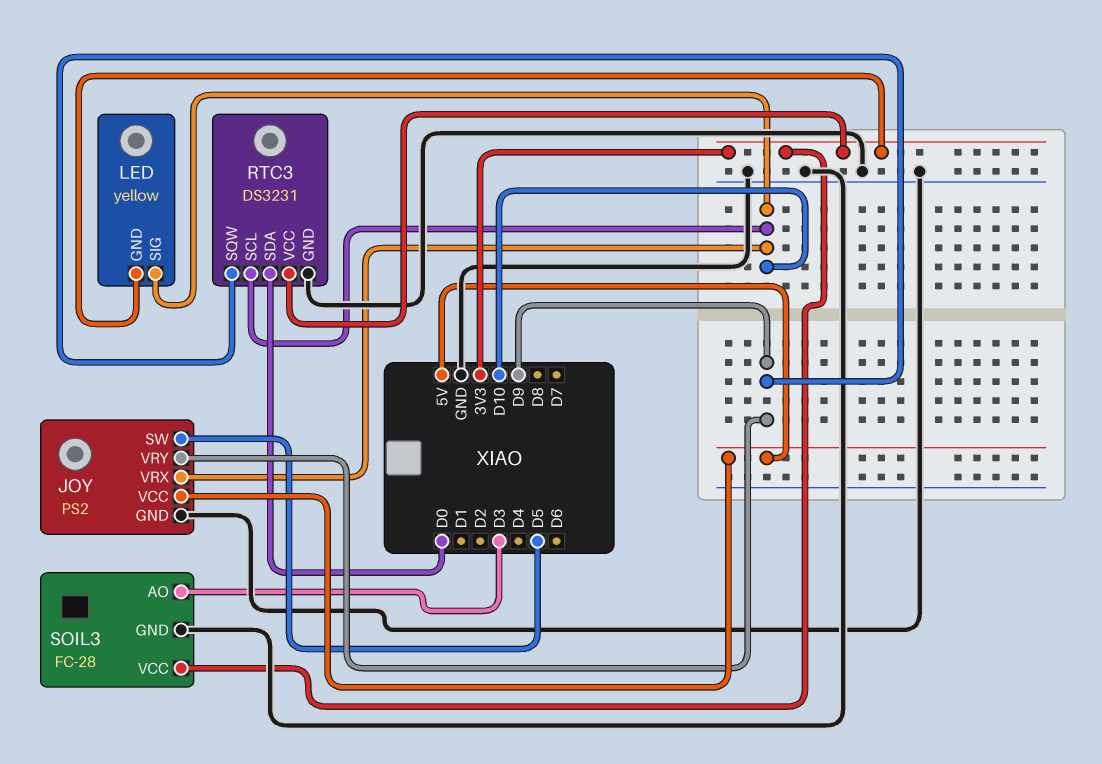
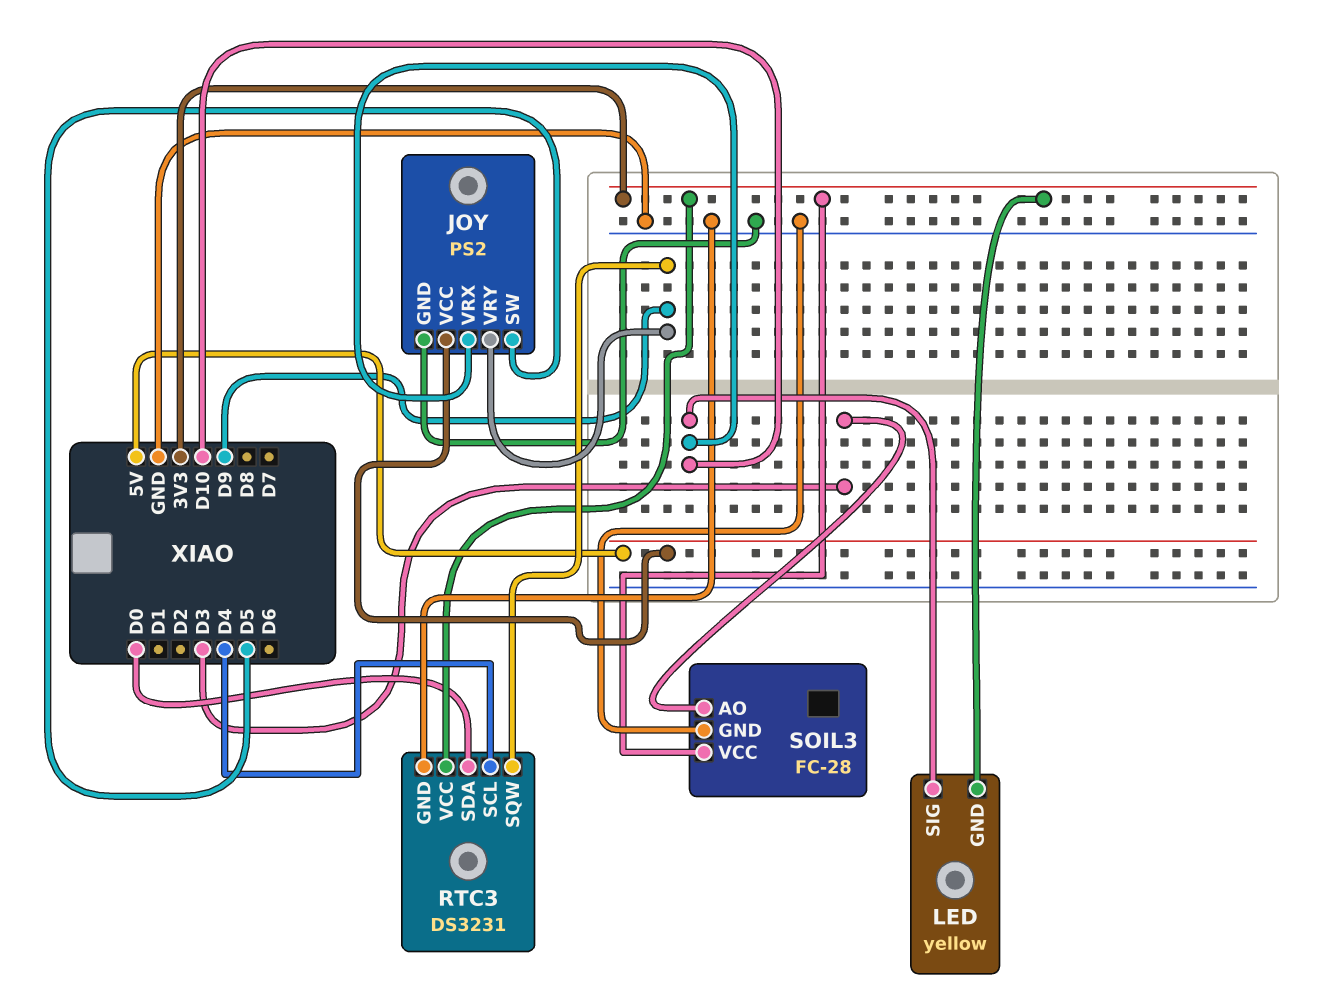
RTC3 pin SCL: D10 -> D4

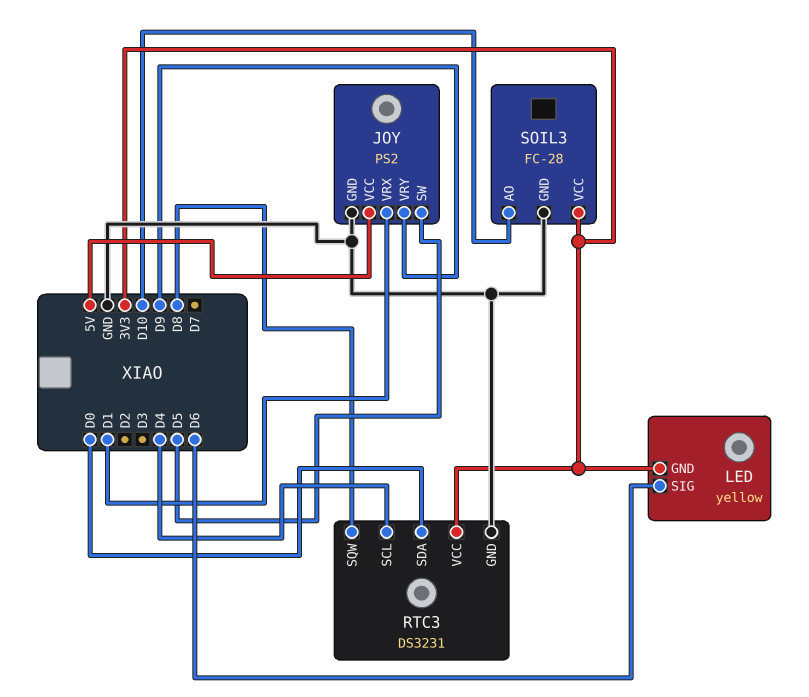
JOY pin VRX: D10 -> D1
LED pin SIG: D10 -> D6
RTC3 pin SQW: D9 -> D8
SOIL3 pin AO: D3 -> D10

